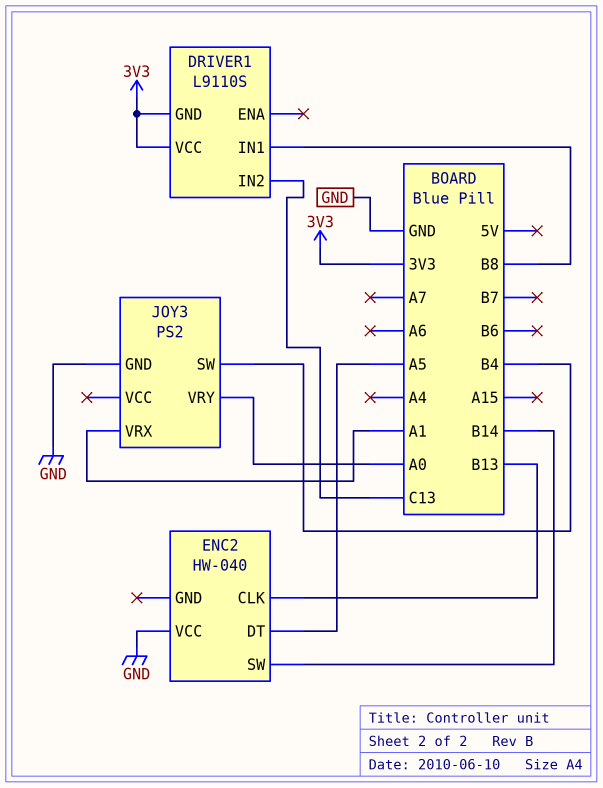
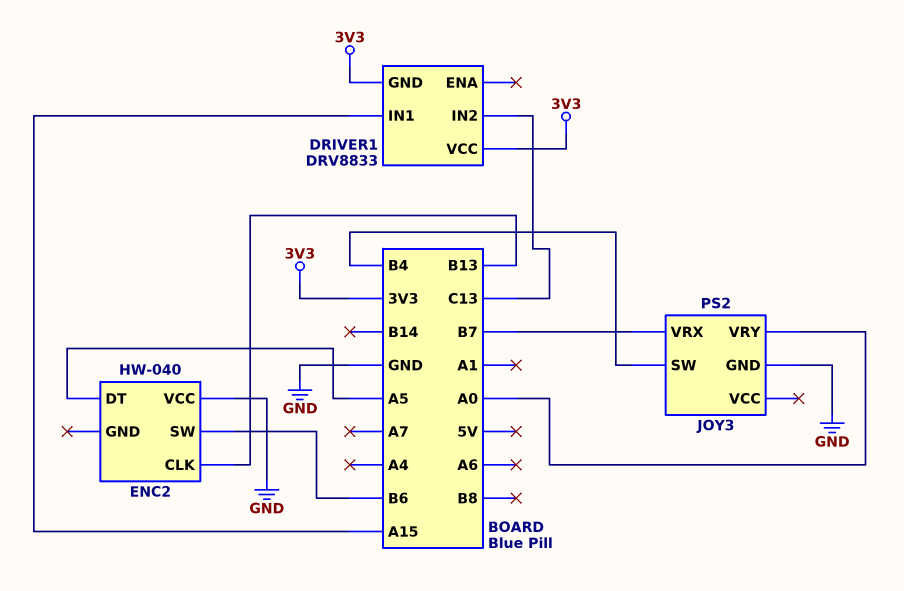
DRIVER1: L9110S -> DRV8833
DRIVER1 pin IN1: B8 -> A15
ENC2 pin SW: B14 -> B6
JOY3 pin VRX: A1 -> B7

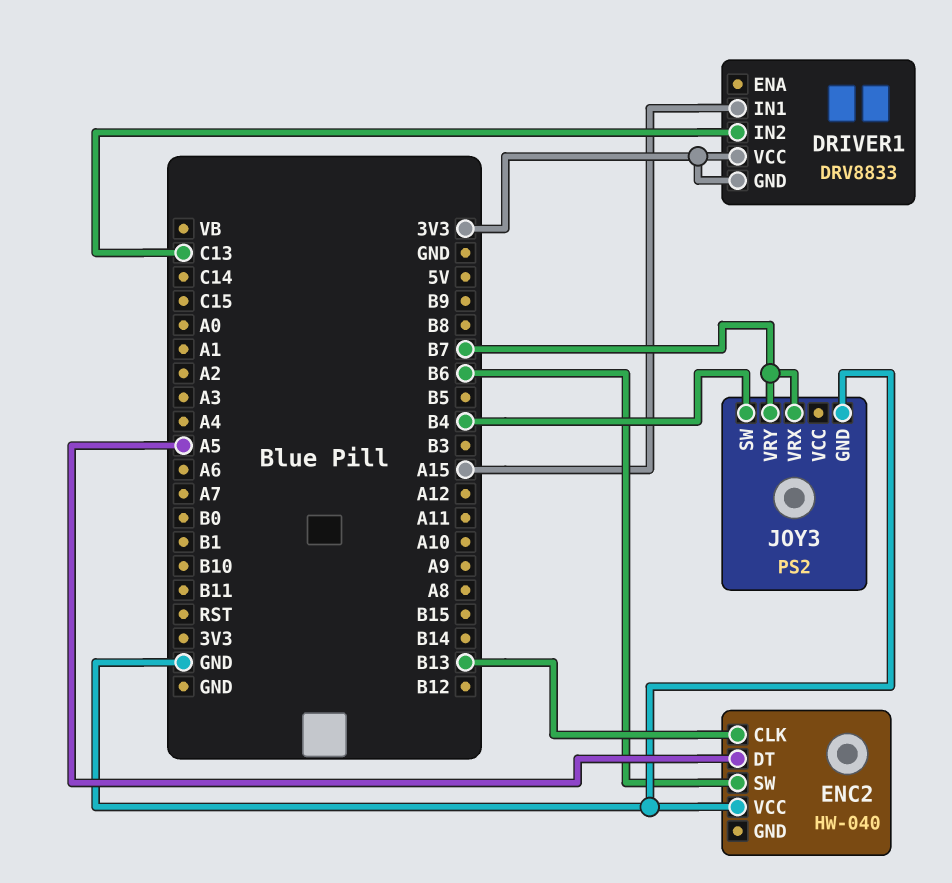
JOY3 pin VRY: A0 -> B7

